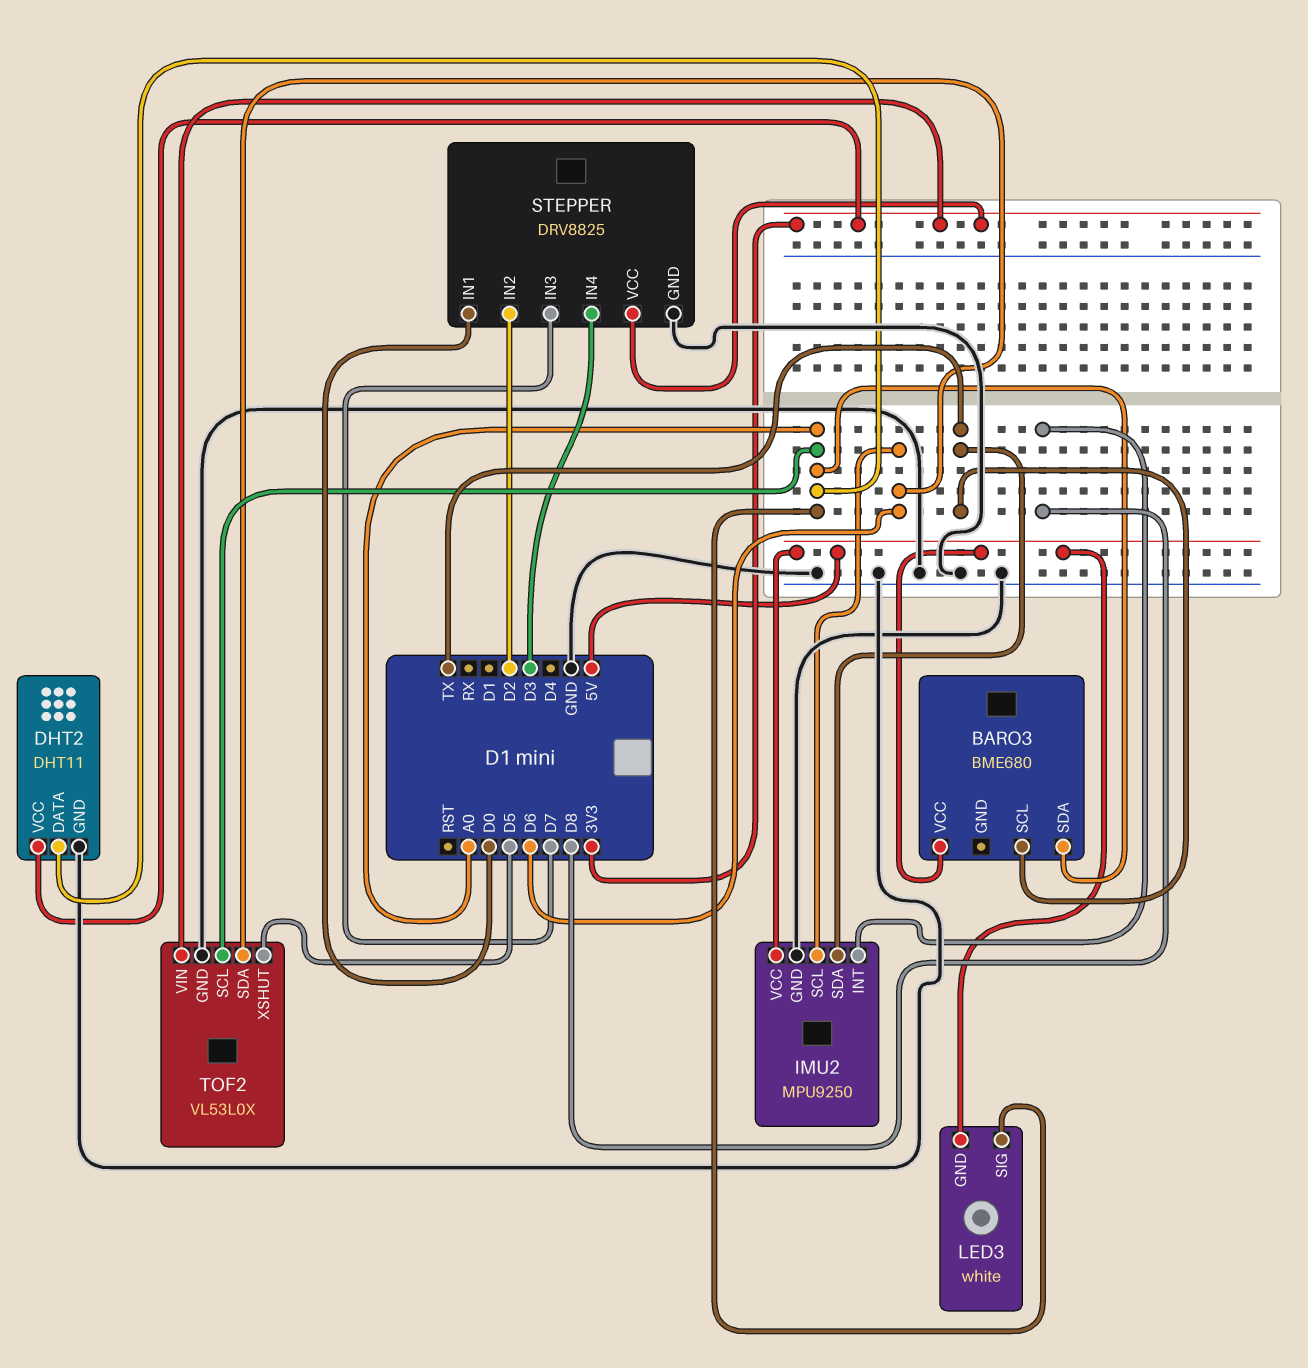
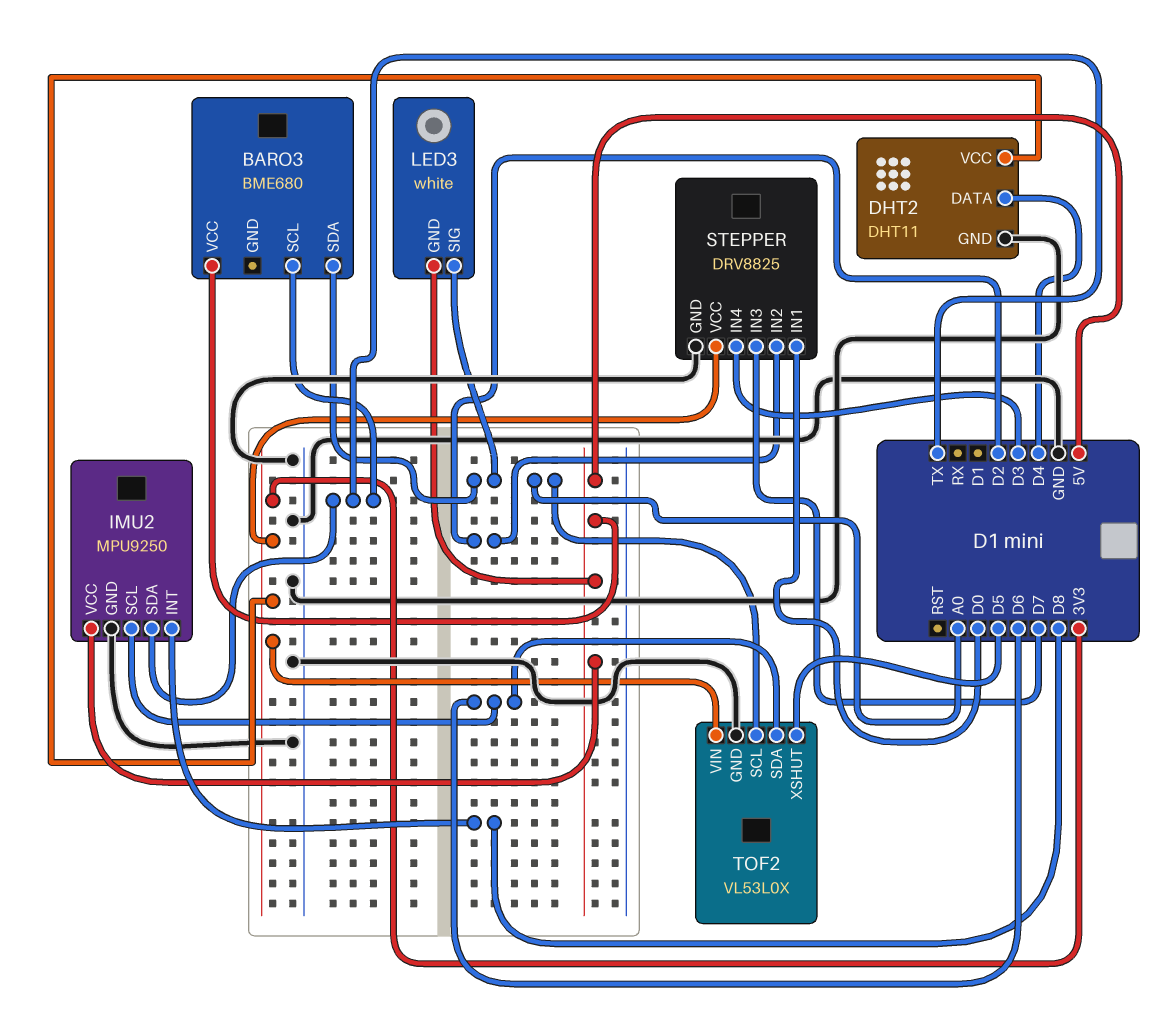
DHT2 pin DATA: A0 -> D4

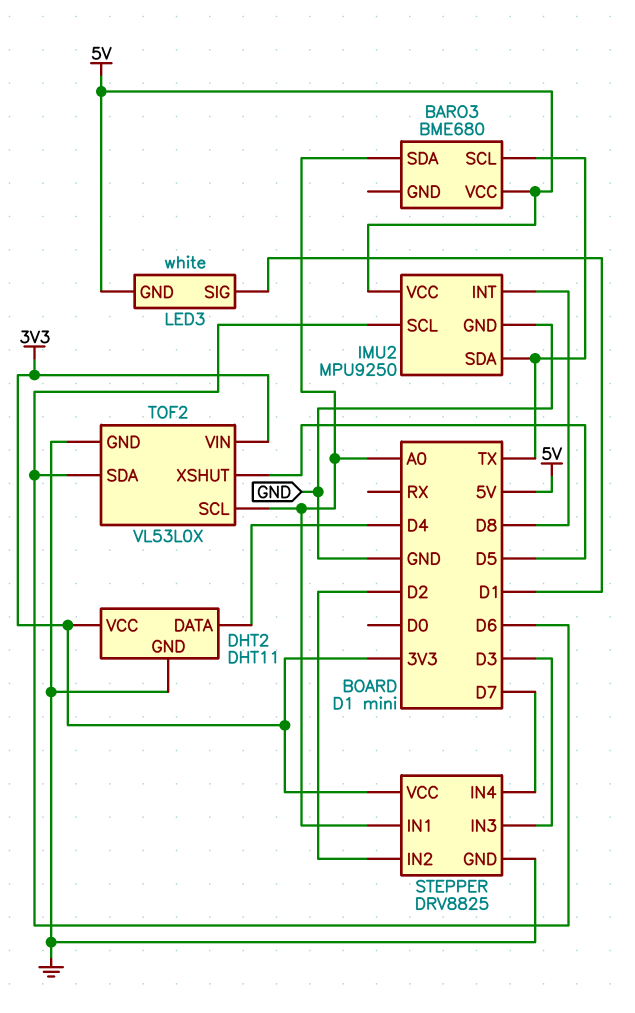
LED3 pin SIG: A0 -> D1
STEPPER pin IN1: D0 -> A0
STEPPER pin IN3: D7 -> D3
STEPPER pin IN4: D3 -> D7

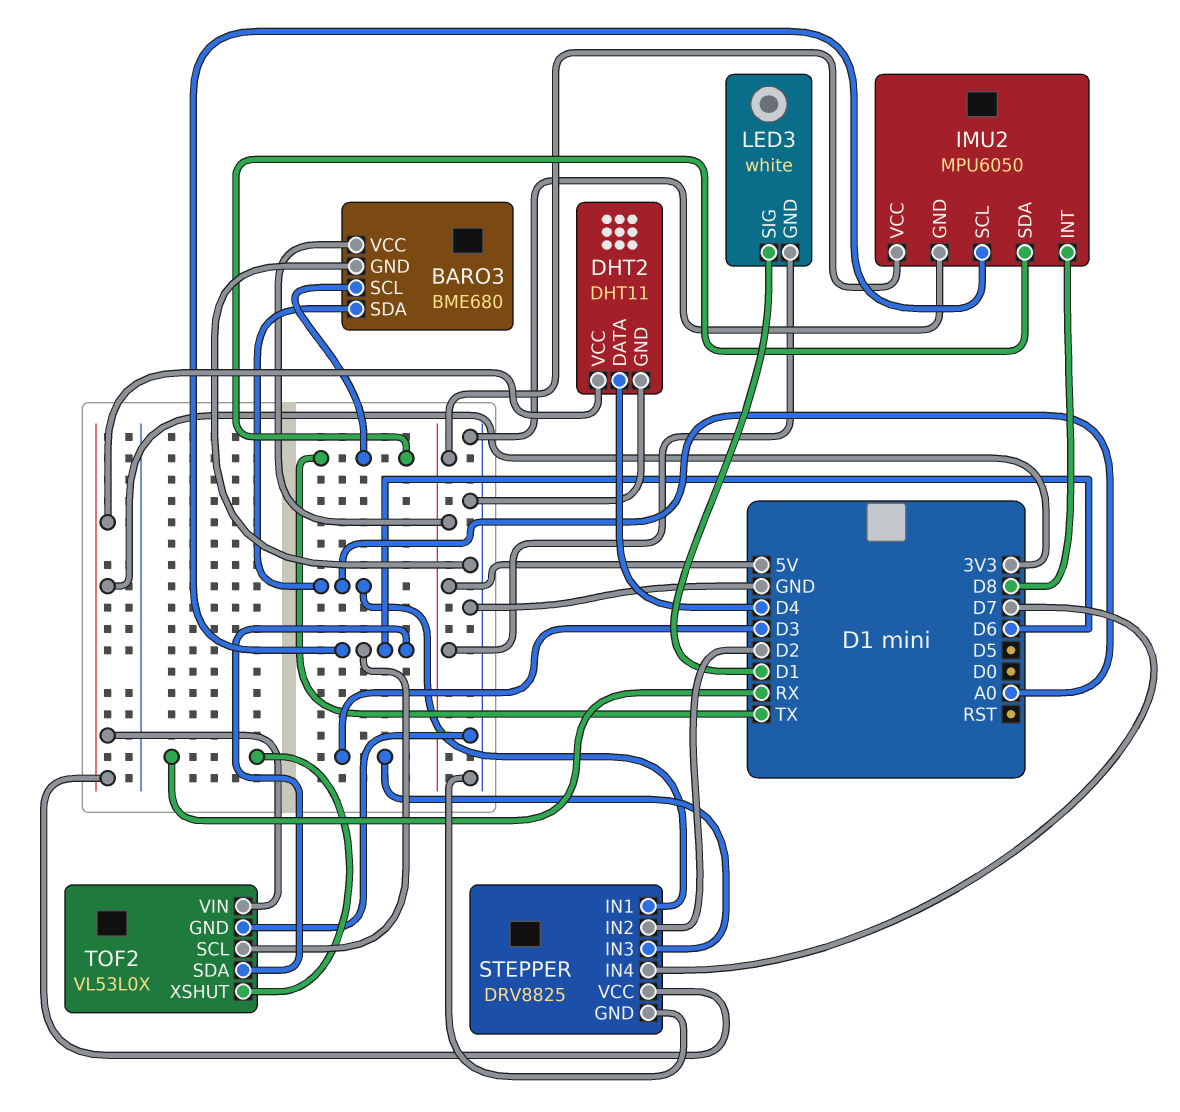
BARO3 pin GND: none -> GND
IMU2: MPU9250 -> MPU6050
TOF2 pin SCL: A0 -> D6
TOF2 pin XSHUT: D5 -> RX

